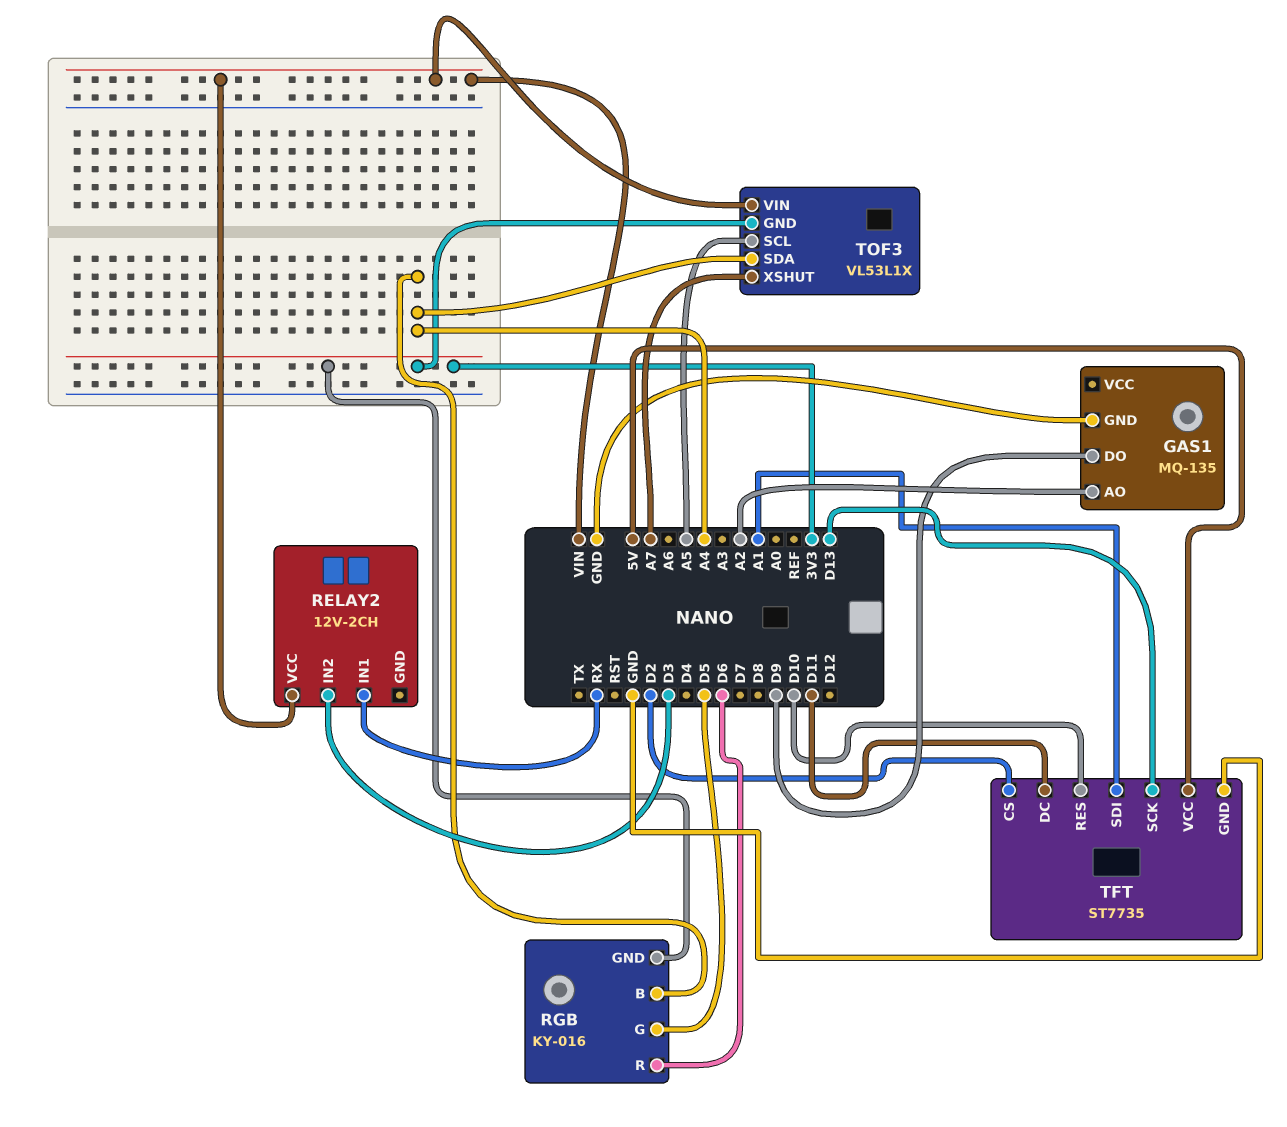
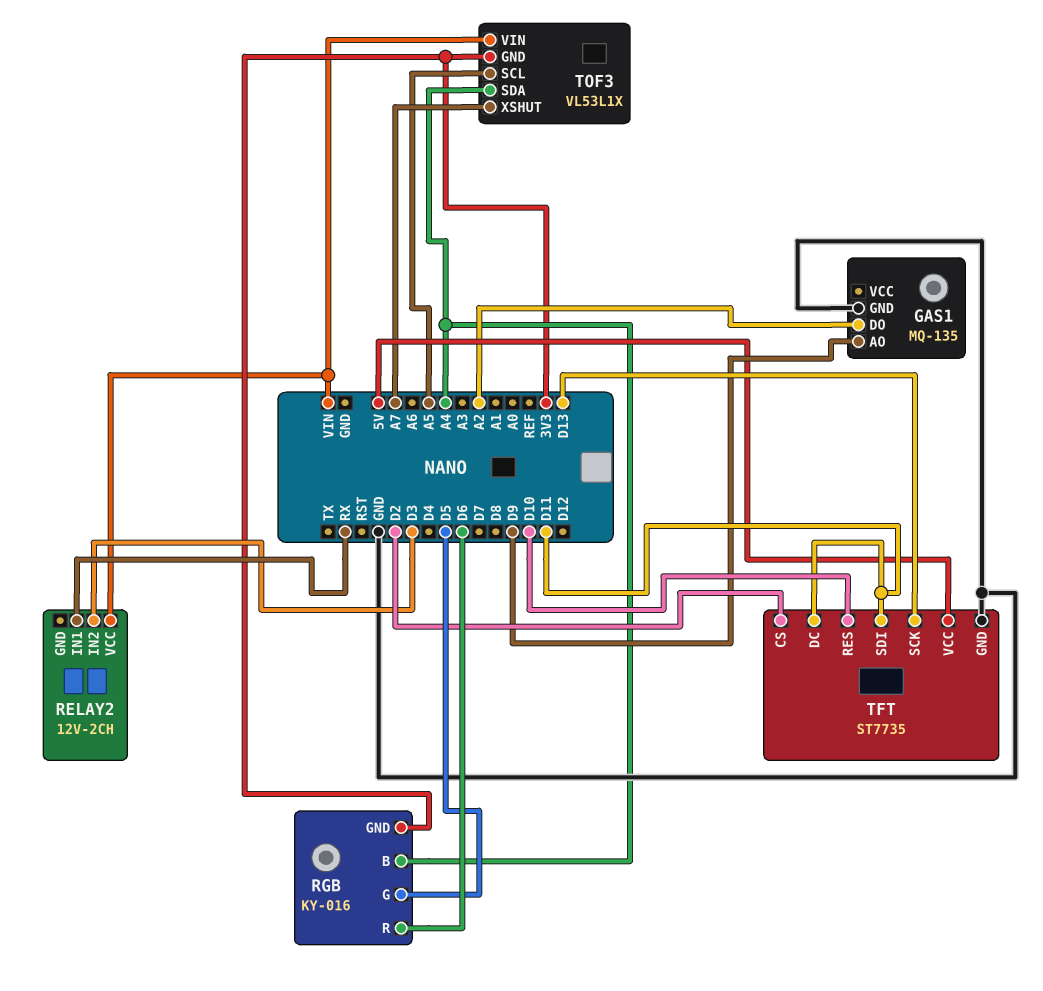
GAS1 pin AO: A2 -> D9
GAS1 pin DO: D9 -> A2
TFT pin SDI: A1 -> D11

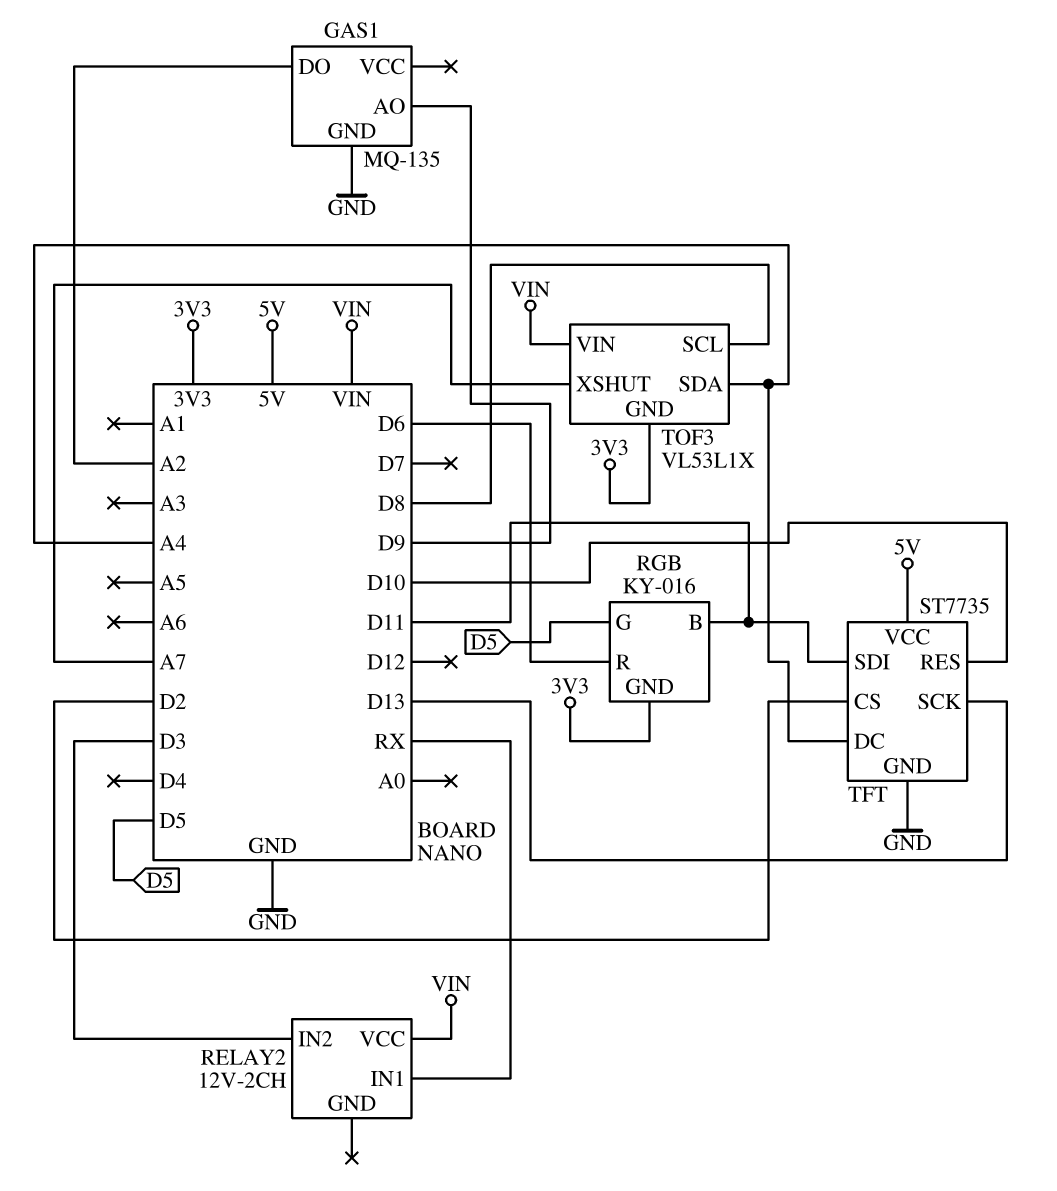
RGB pin B: A4 -> D11
TFT pin DC: D11 -> A4
TOF3 pin SCL: A5 -> D8

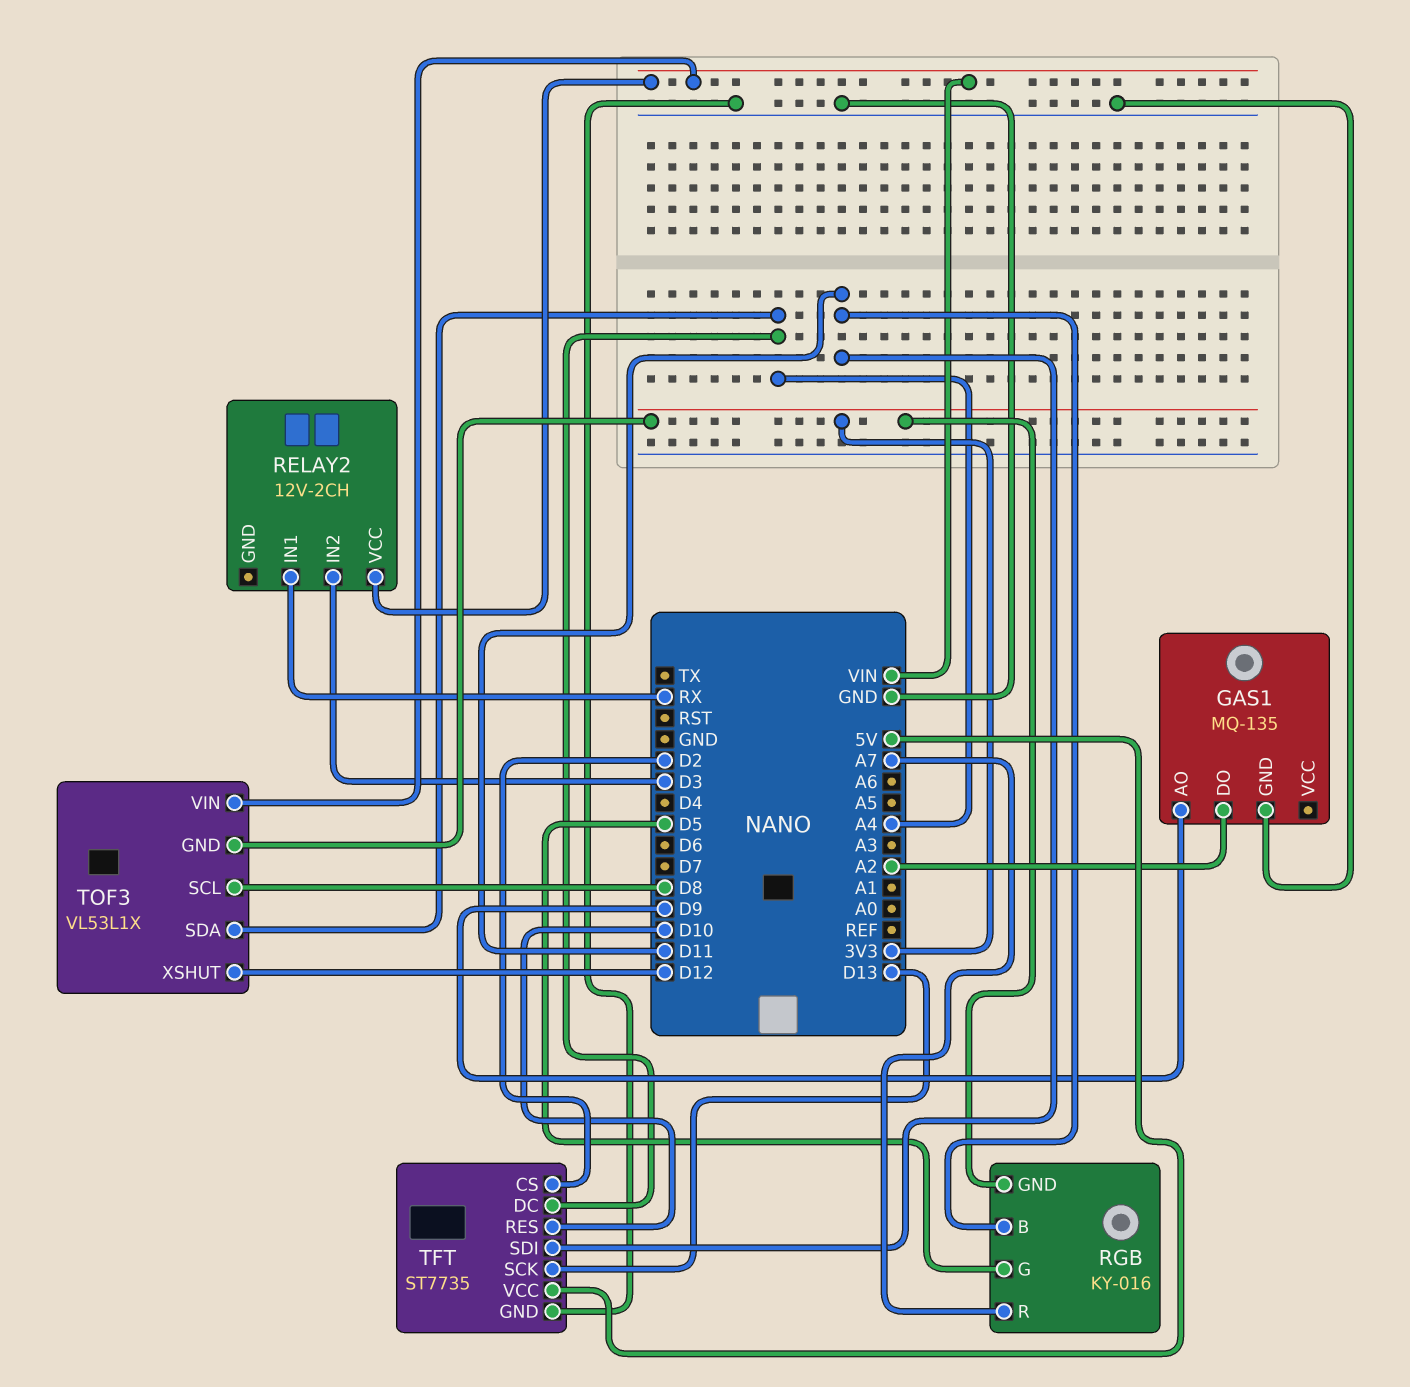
RGB pin R: D6 -> A7
TOF3 pin XSHUT: A7 -> D12

